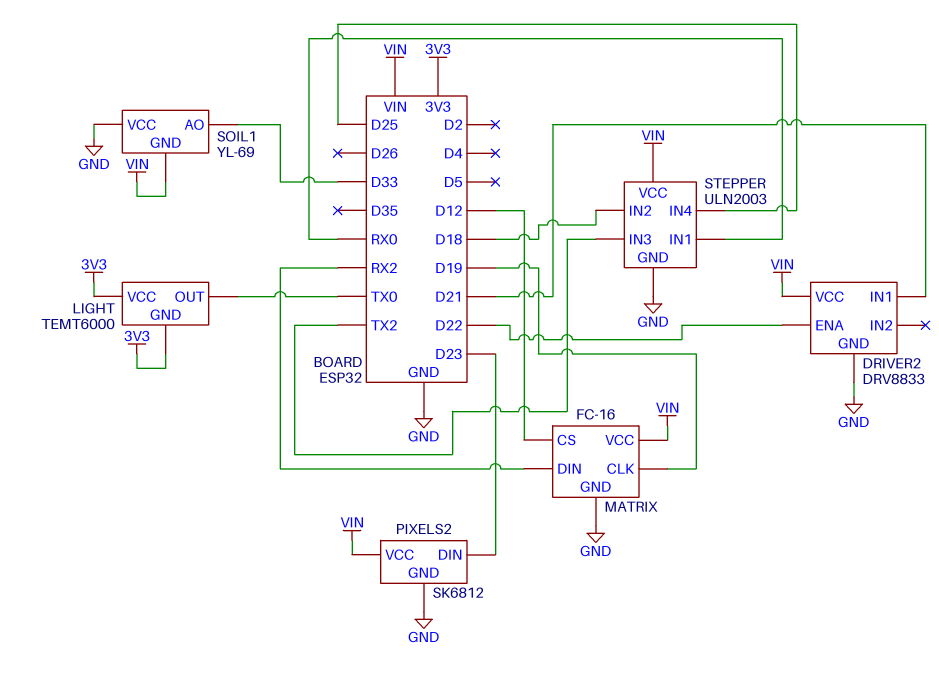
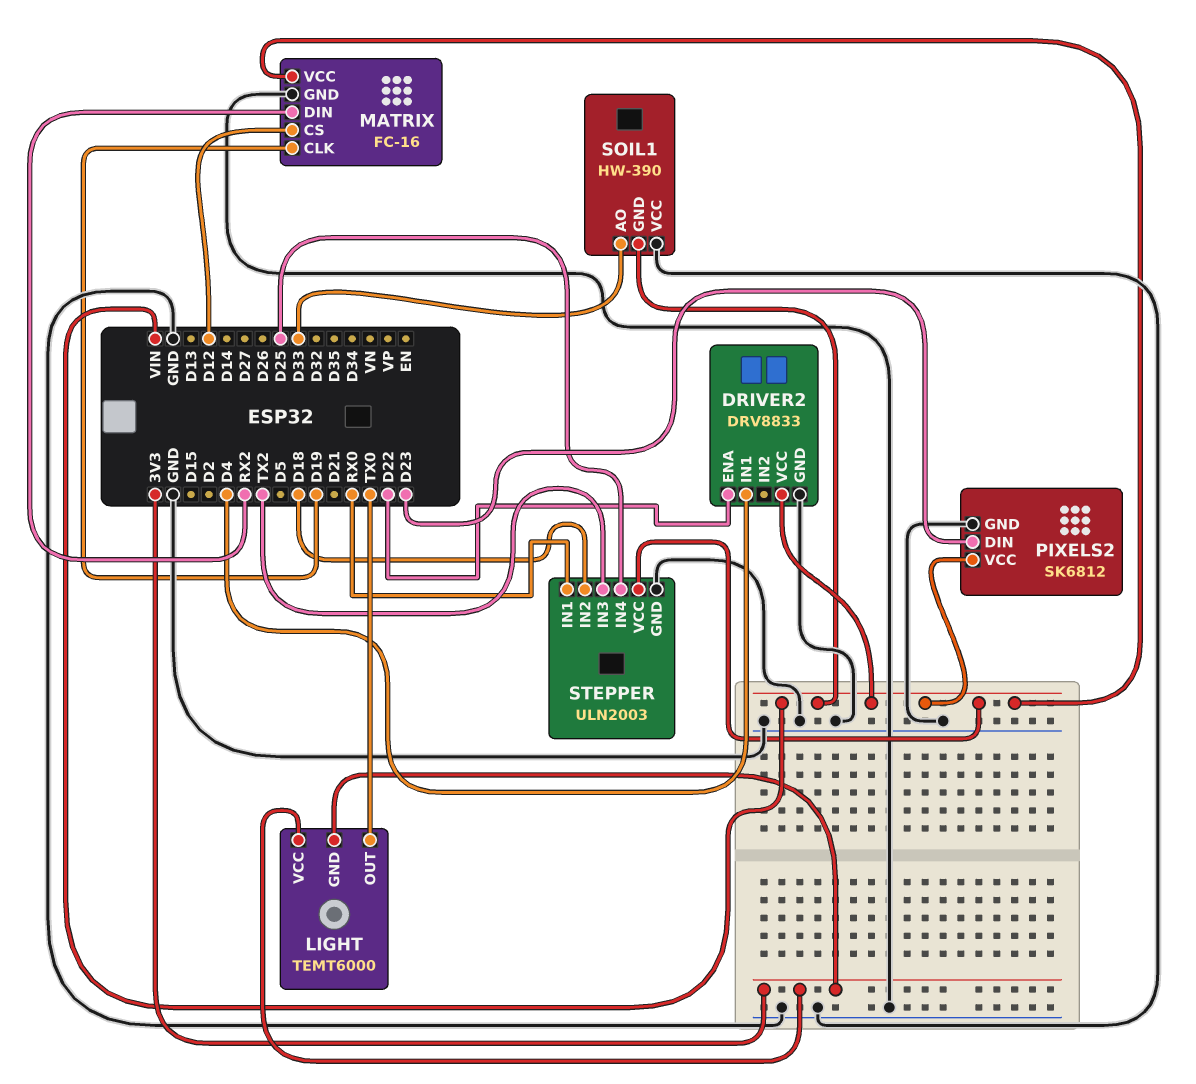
DRIVER2 pin IN1: D21 -> D4
SOIL1: YL-69 -> HW-390

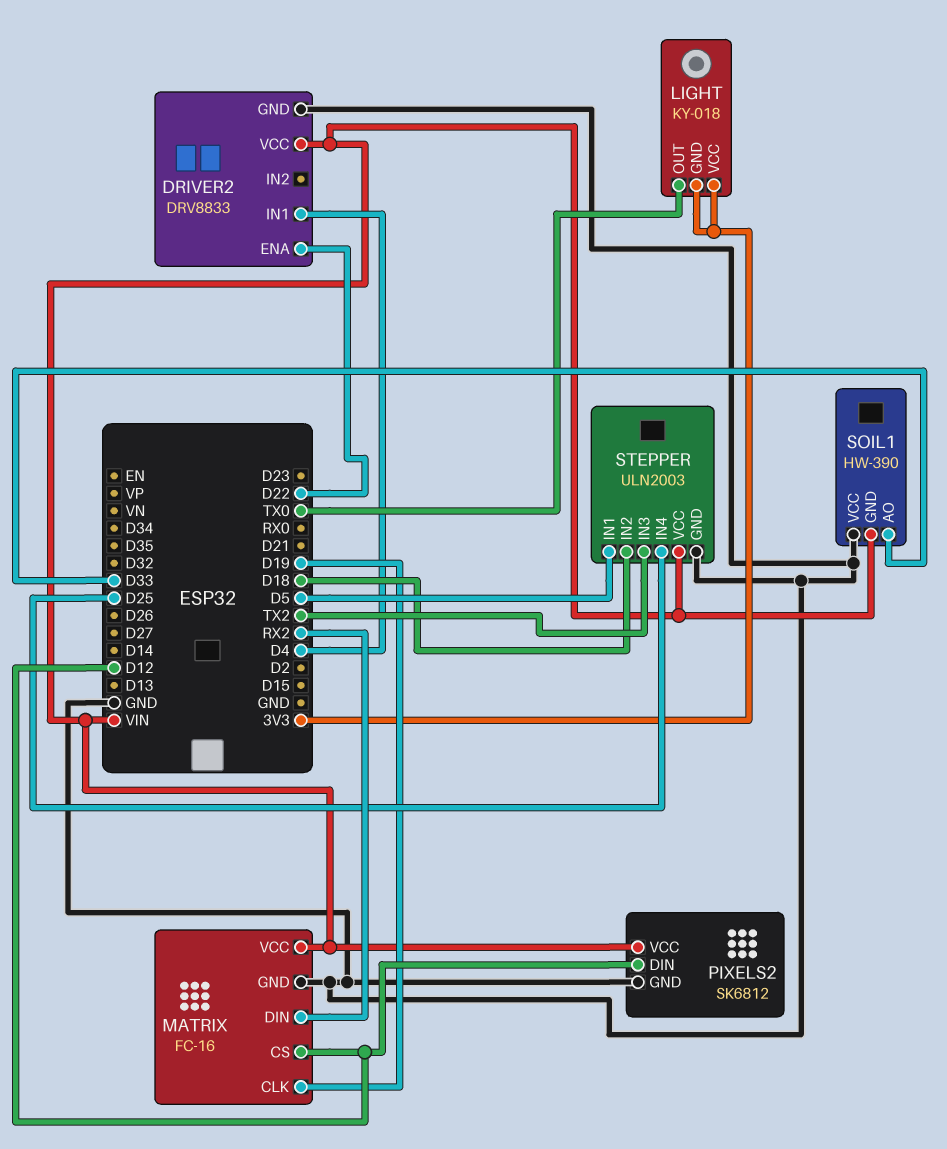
LIGHT: TEMT6000 -> KY-018
PIXELS2 pin DIN: D23 -> D12
STEPPER pin IN1: RX0 -> D5

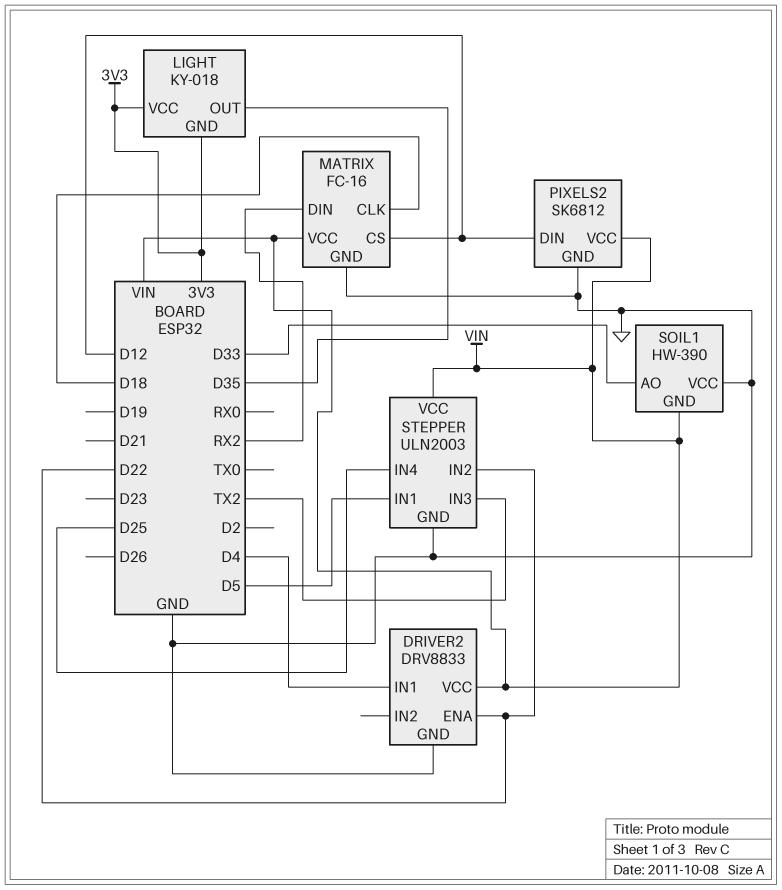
LIGHT pin OUT: TX0 -> D35
MATRIX pin CLK: D19 -> D18
STEPPER pin IN2: D18 -> D22

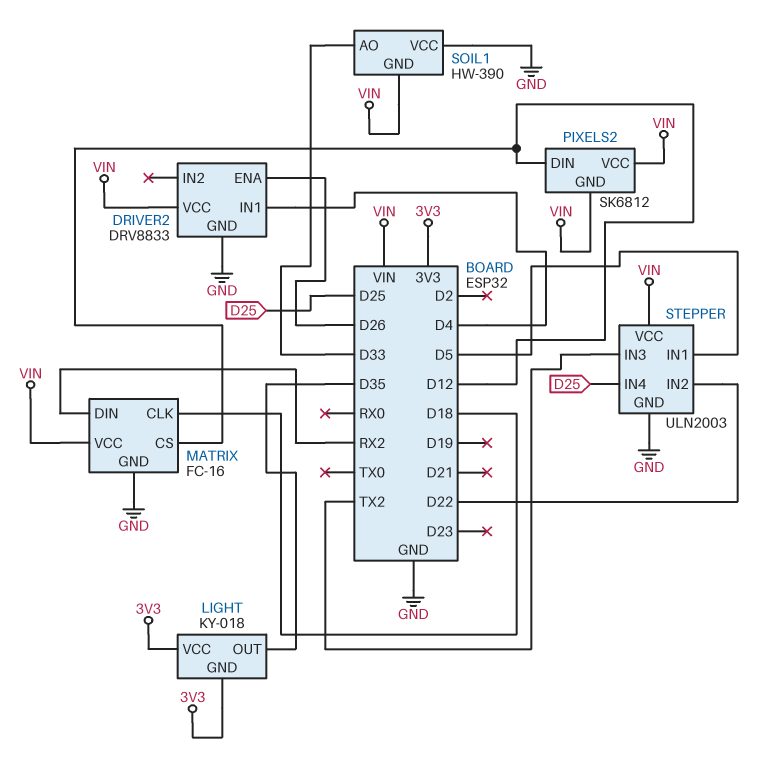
DRIVER2 pin ENA: D22 -> D26
PIXELS2 pin GND: GND -> VIN

